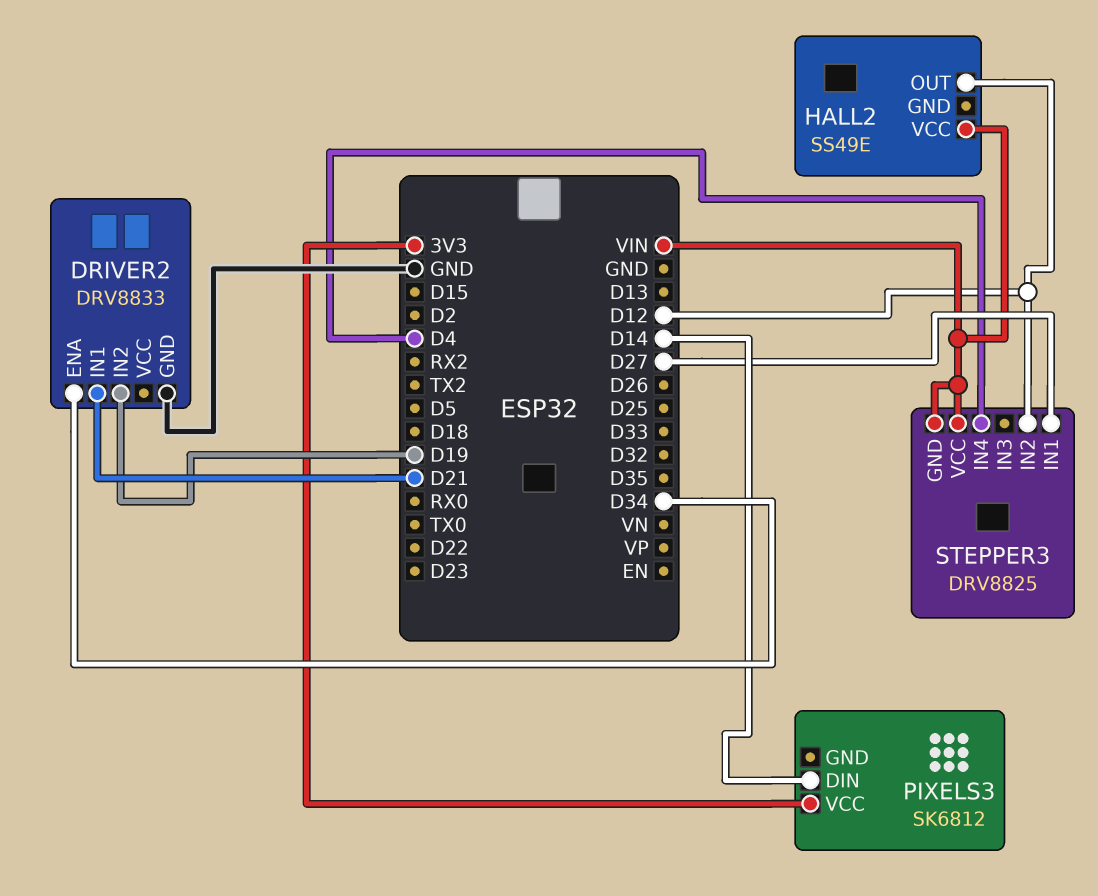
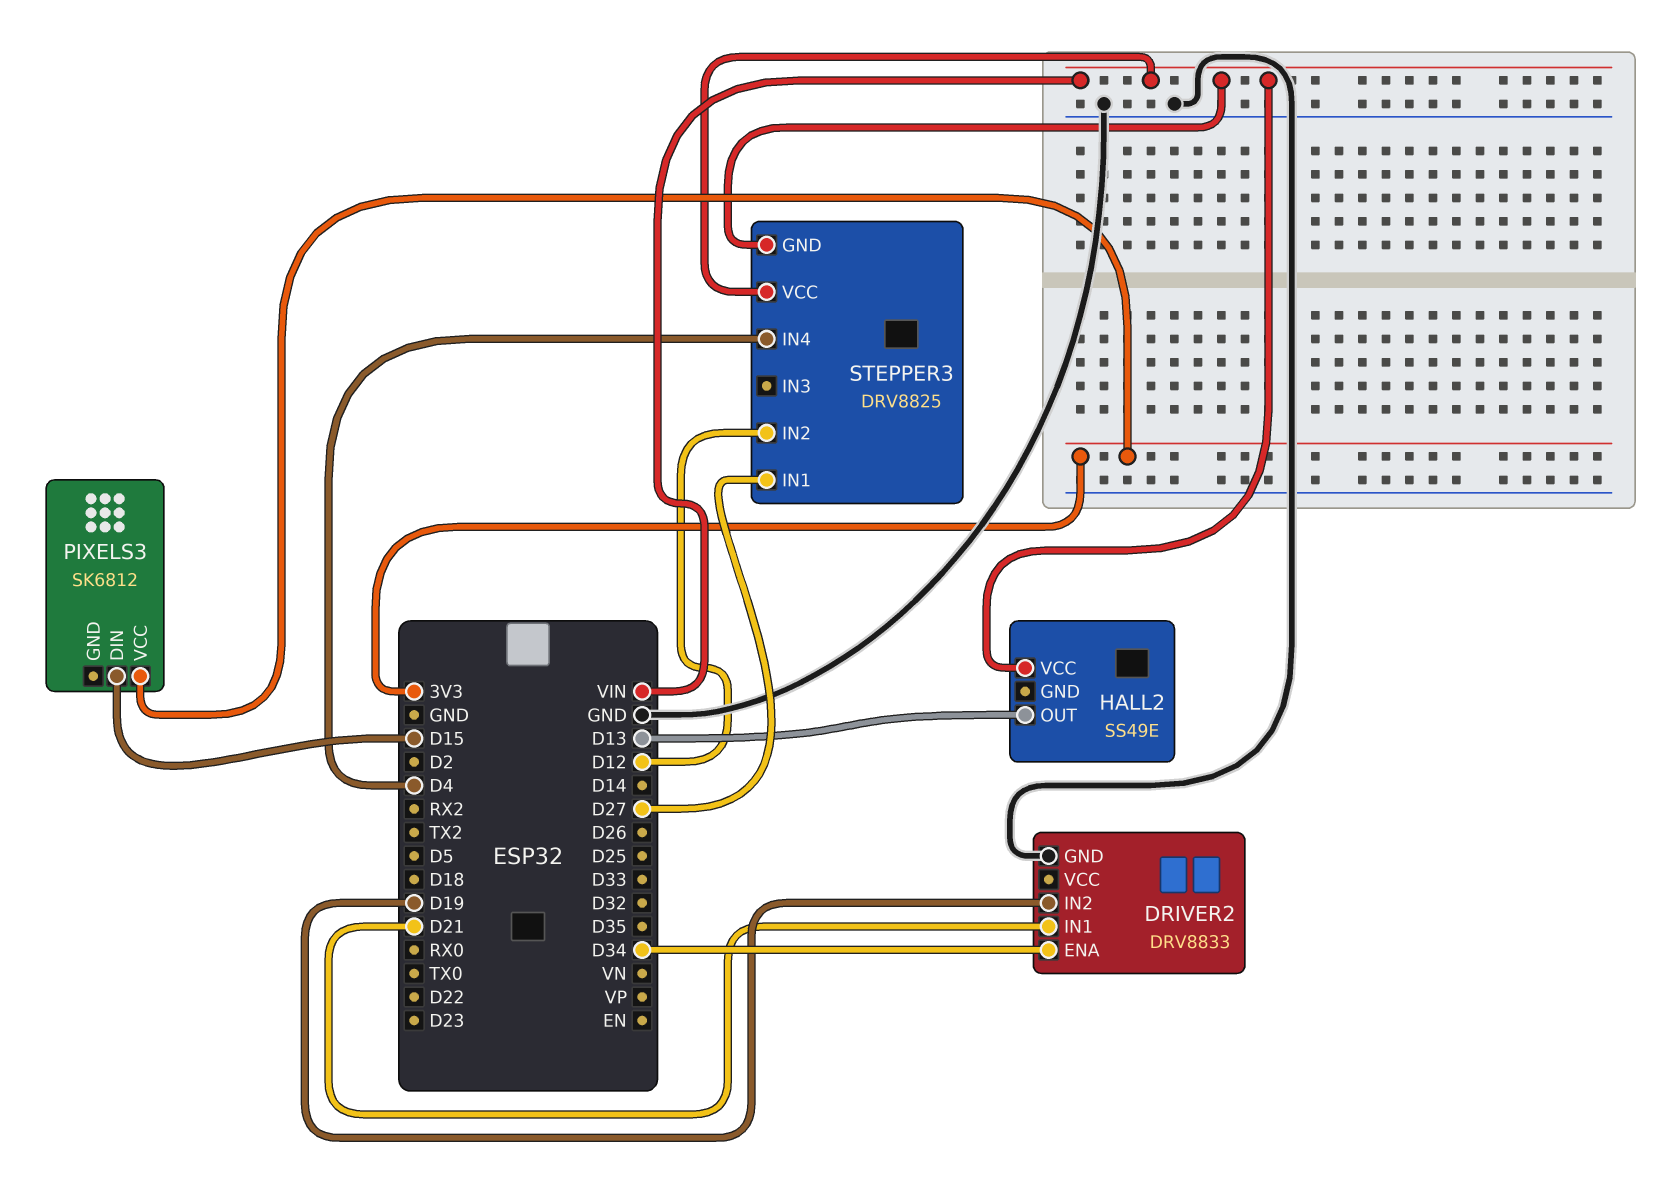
HALL2 pin OUT: D12 -> D13
PIXELS3 pin DIN: D14 -> D15

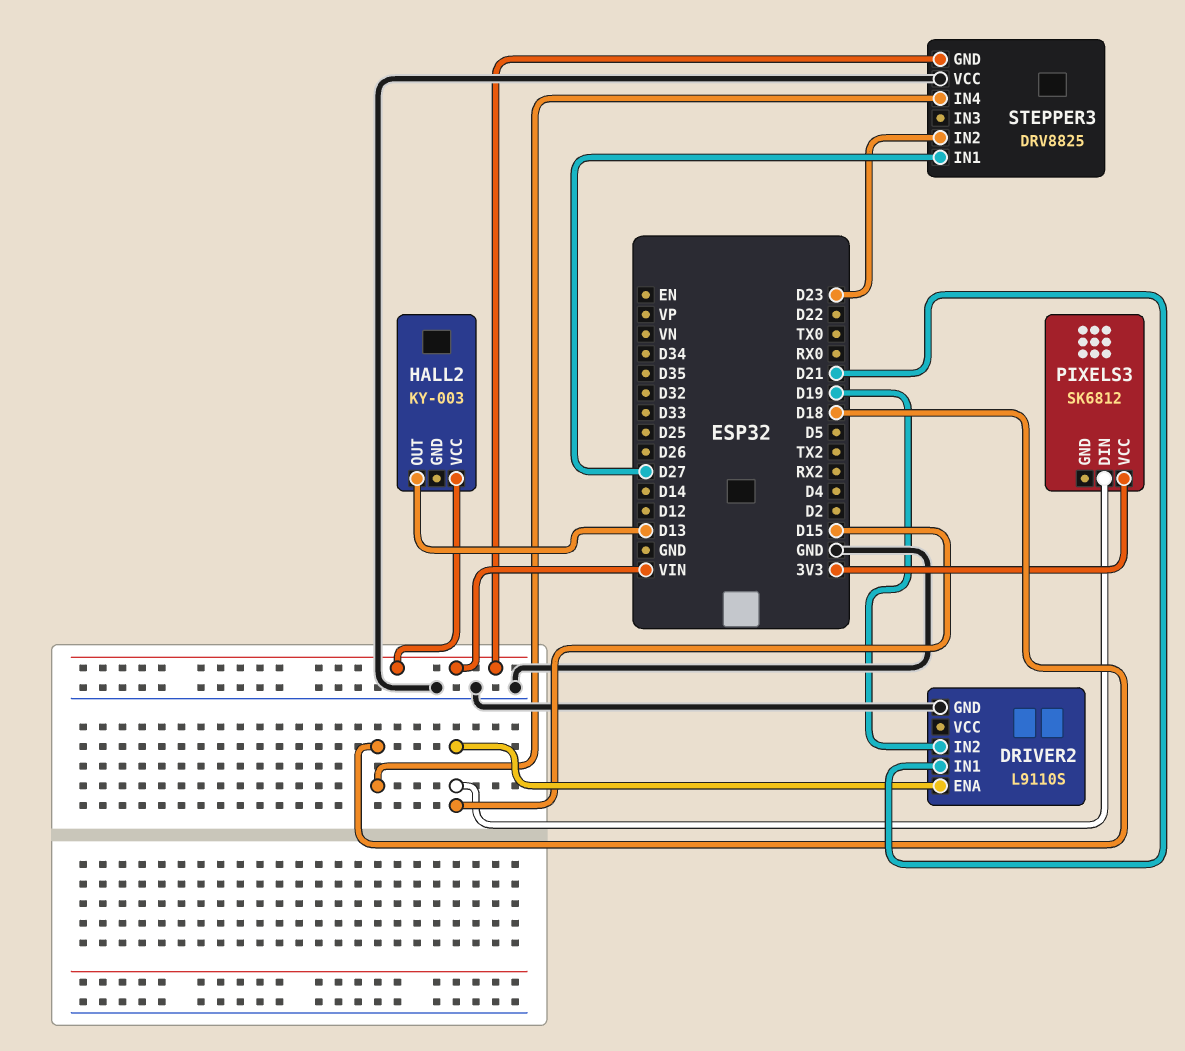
DRIVER2: DRV8833 -> L9110S
DRIVER2 pin ENA: D34 -> D15
HALL2: SS49E -> KY-003
STEPPER3 pin IN2: D12 -> D23
STEPPER3 pin IN4: D4 -> D18
STEPPER3 pin VCC: VIN -> GND

